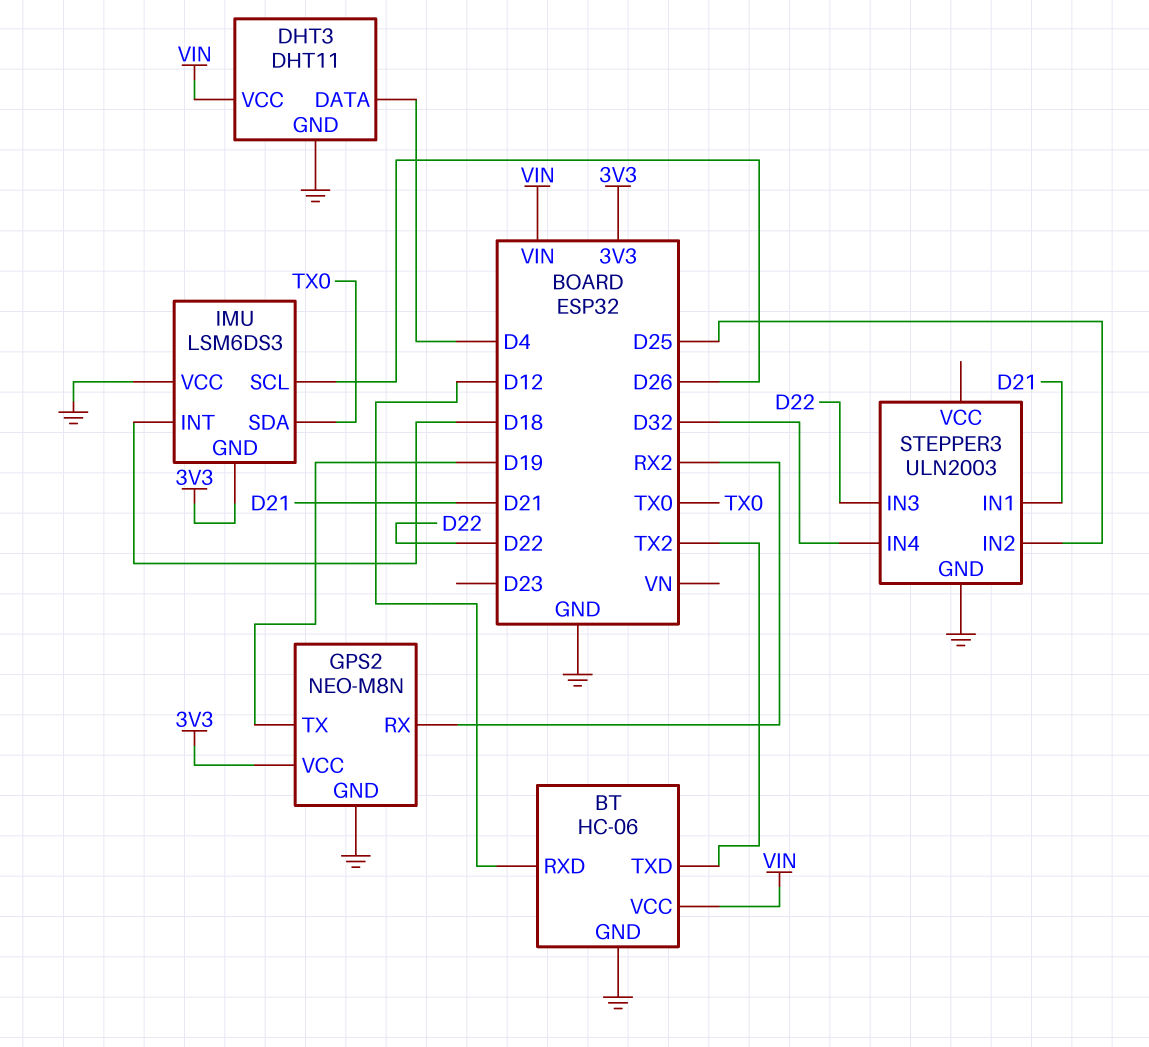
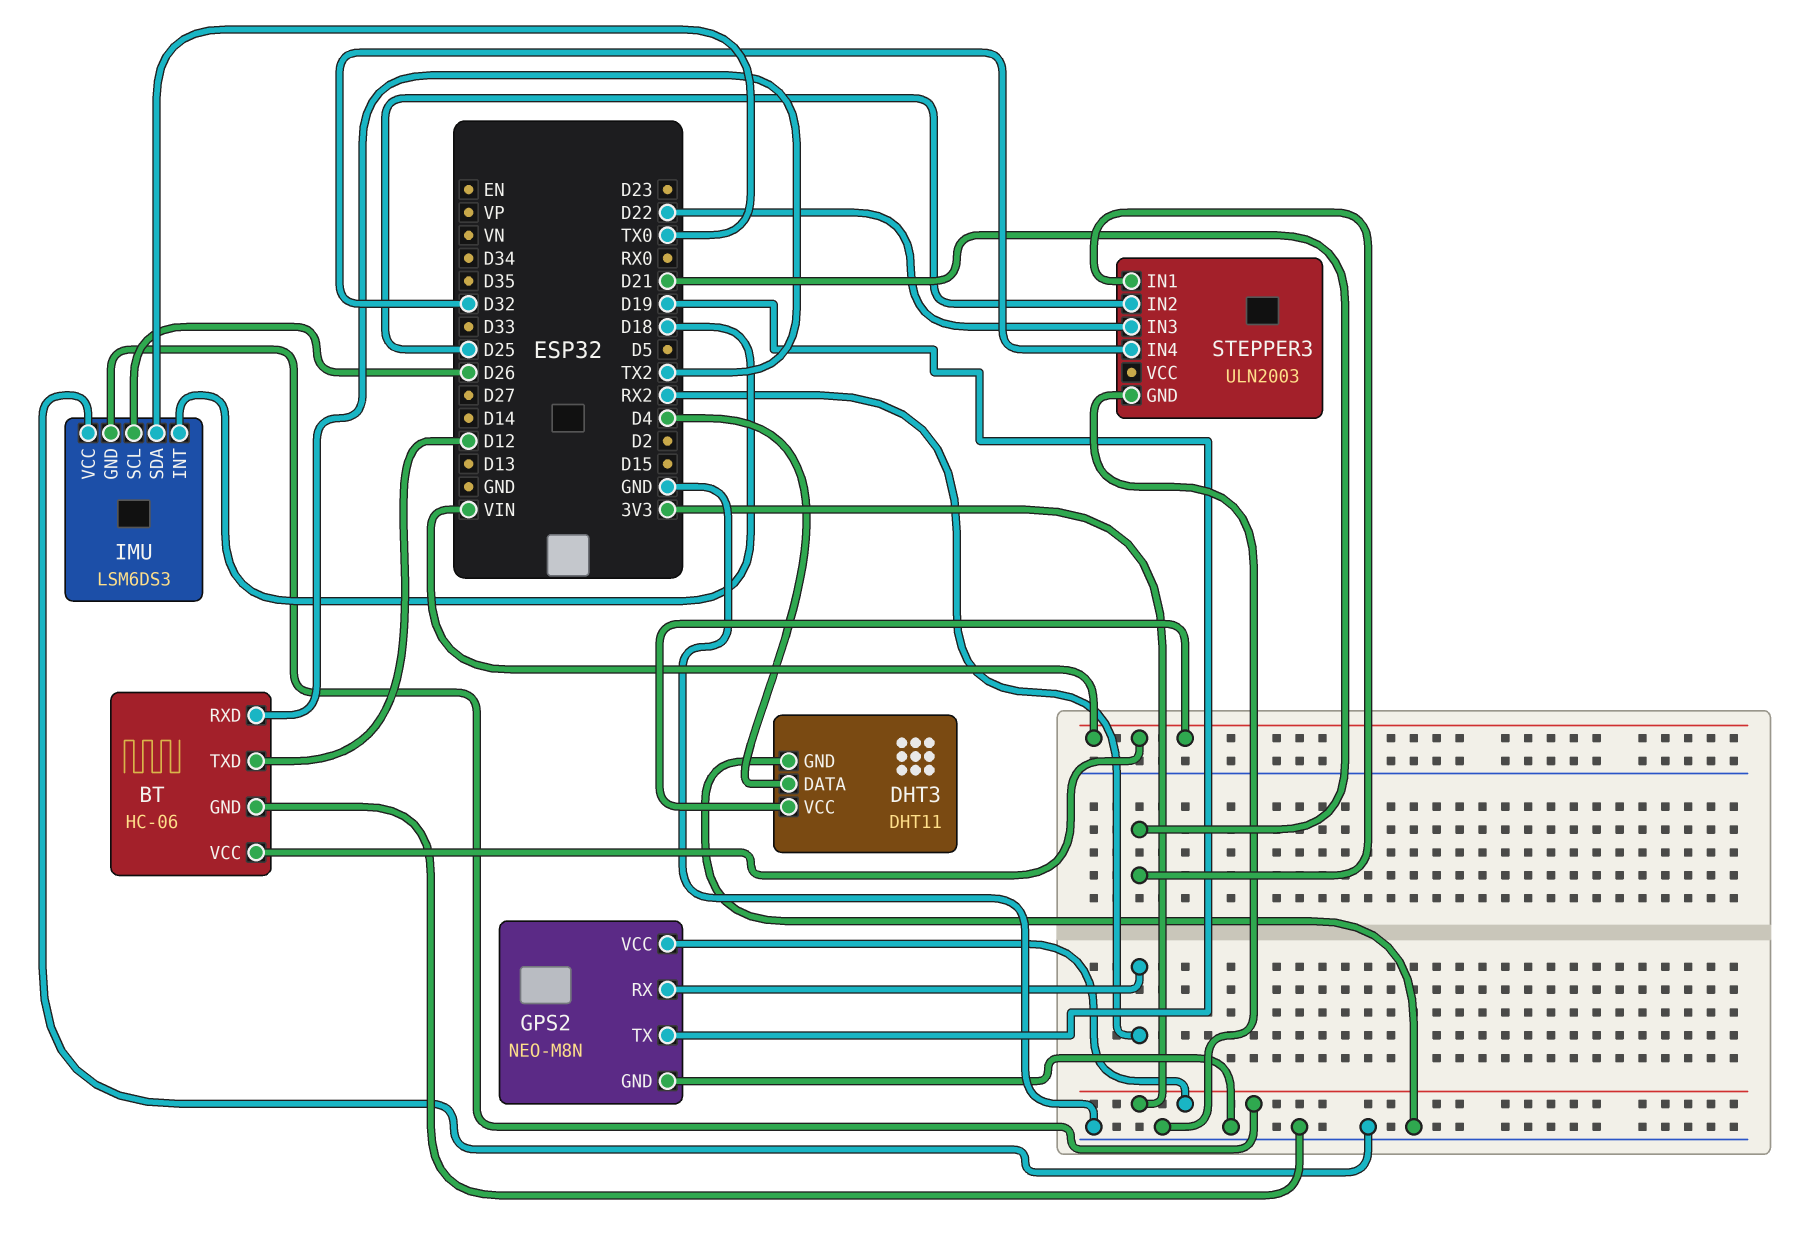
BT pin RXD: D12 -> TX2
BT pin TXD: TX2 -> D12

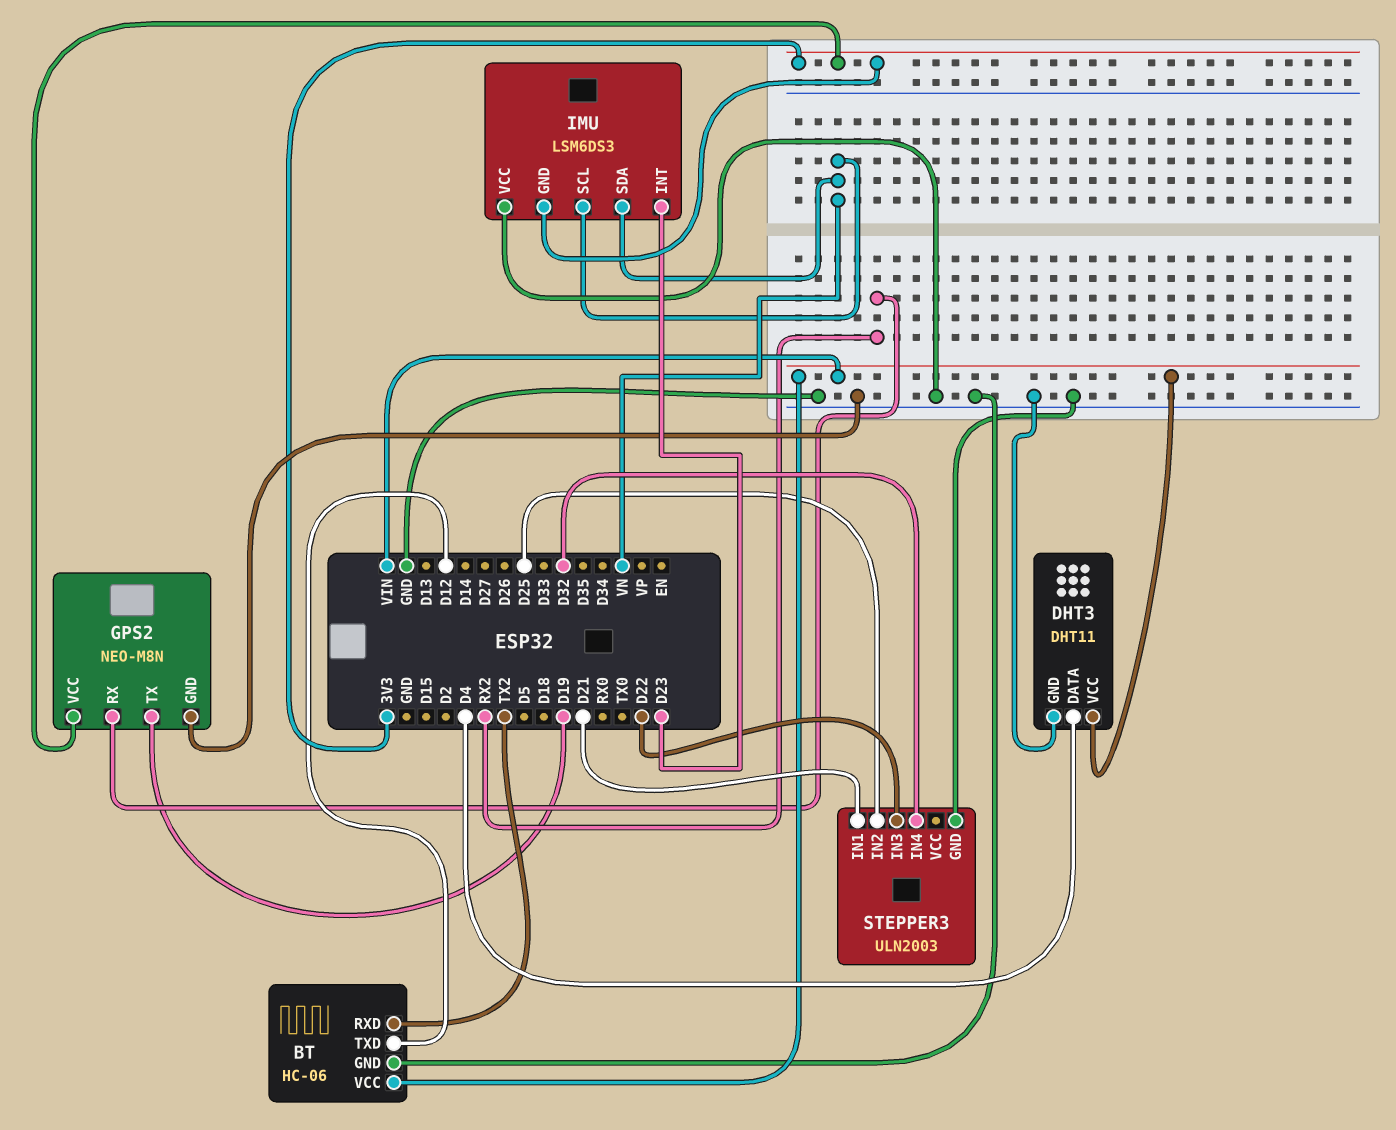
IMU pin INT: D18 -> D23
IMU pin SCL: D26 -> VN
IMU pin SDA: TX0 -> VN

